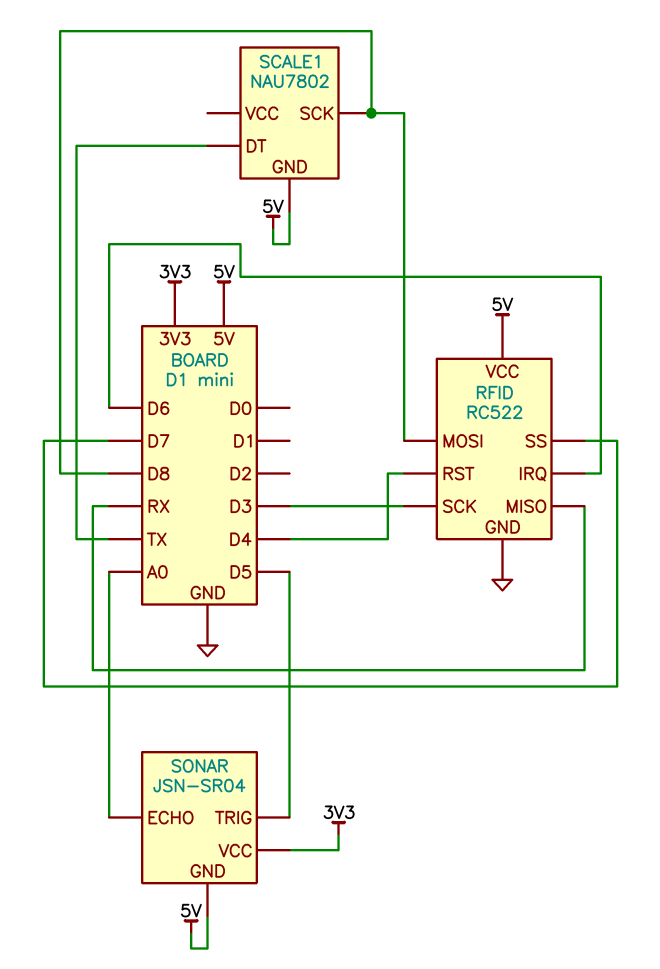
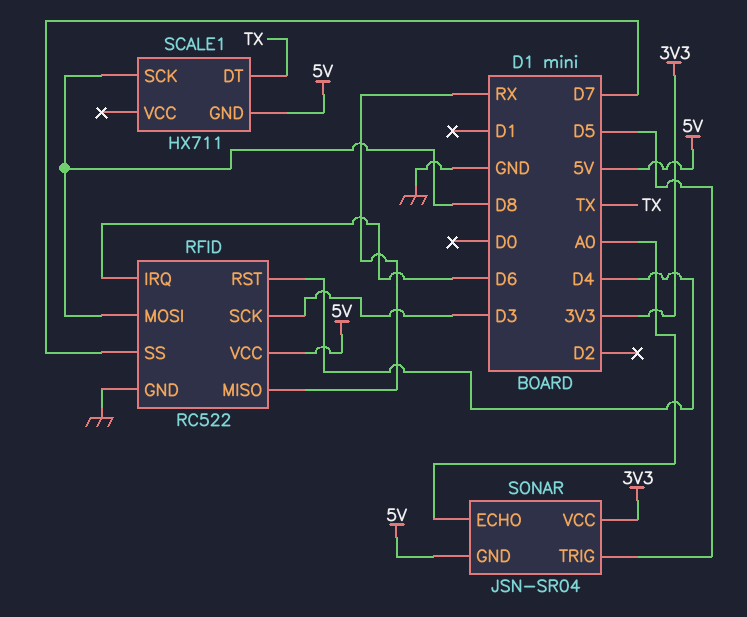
SCALE1: NAU7802 -> HX711

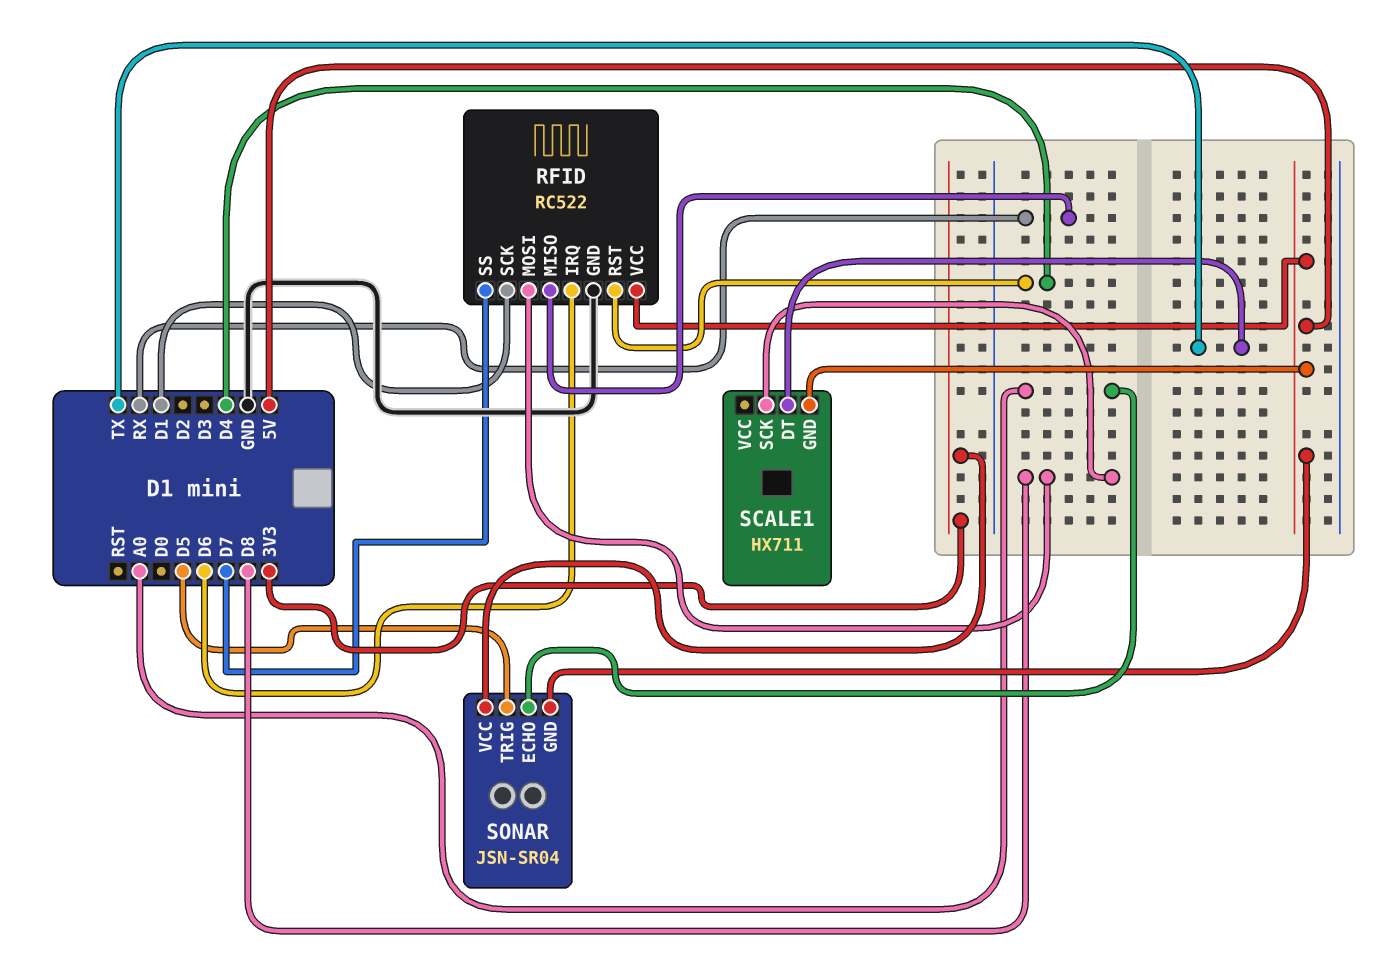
RFID pin SCK: D3 -> D1

